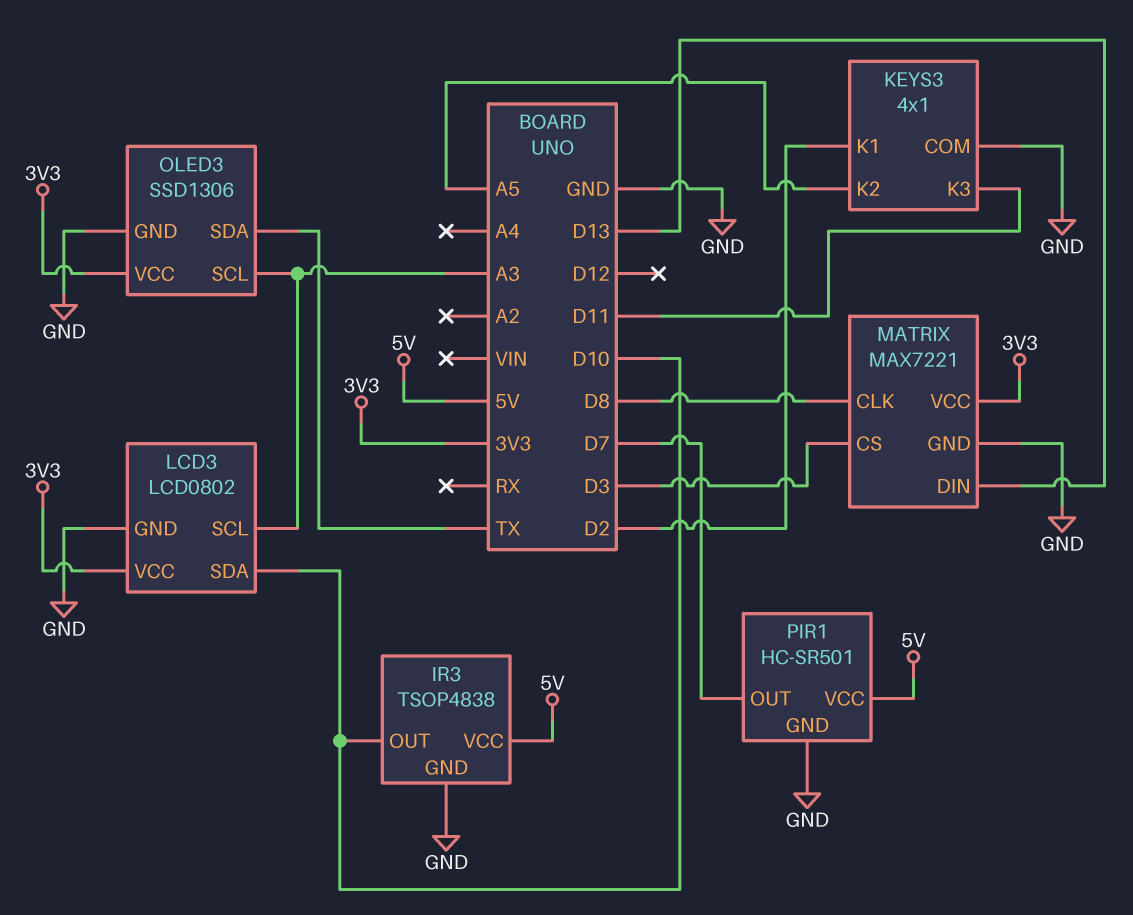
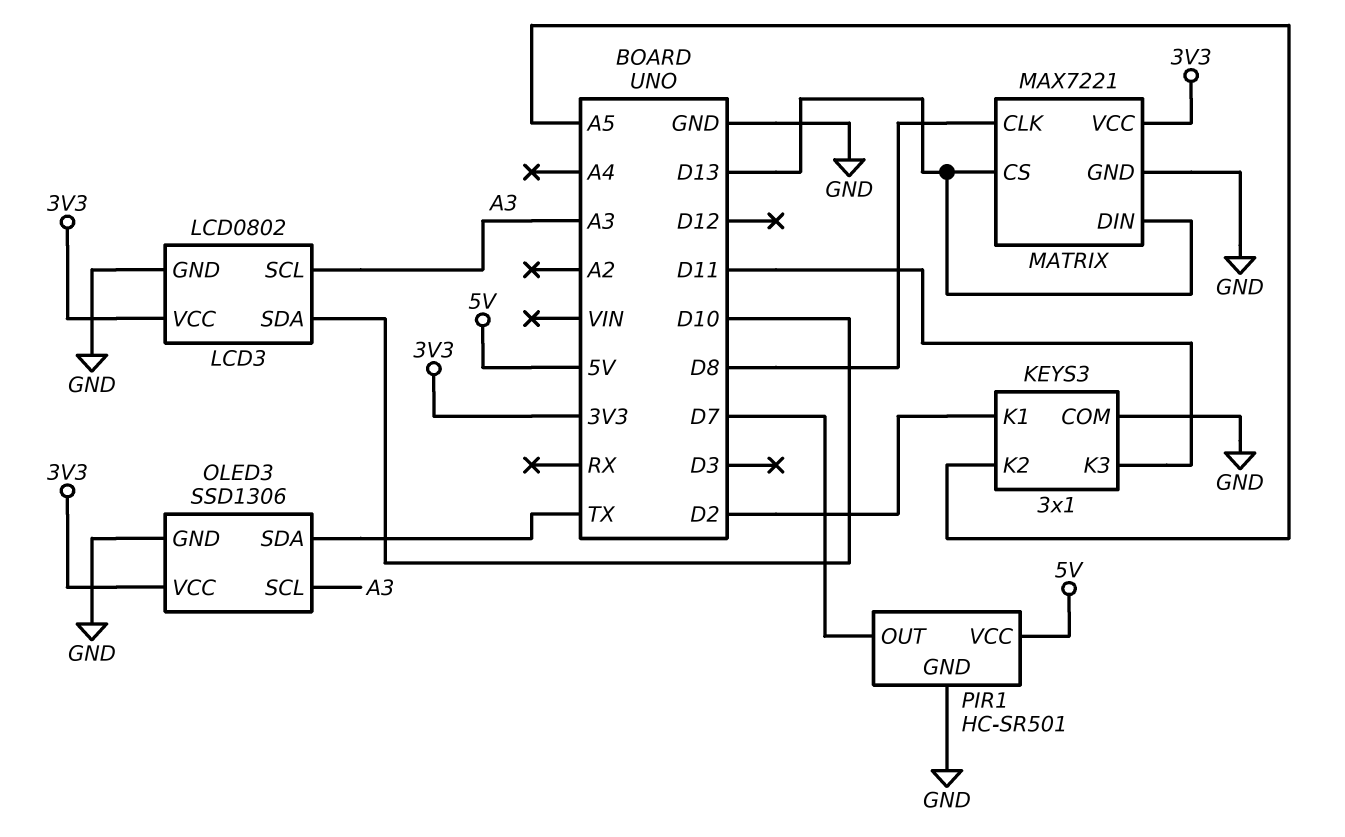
IR3: TSOP4838 -> none
IR3 pin GND: GND -> none
IR3 pin OUT: D10 -> none
IR3 pin VCC: 5V -> none
KEYS3: 4x1 -> 3x1
MATRIX pin CS: D3 -> D13

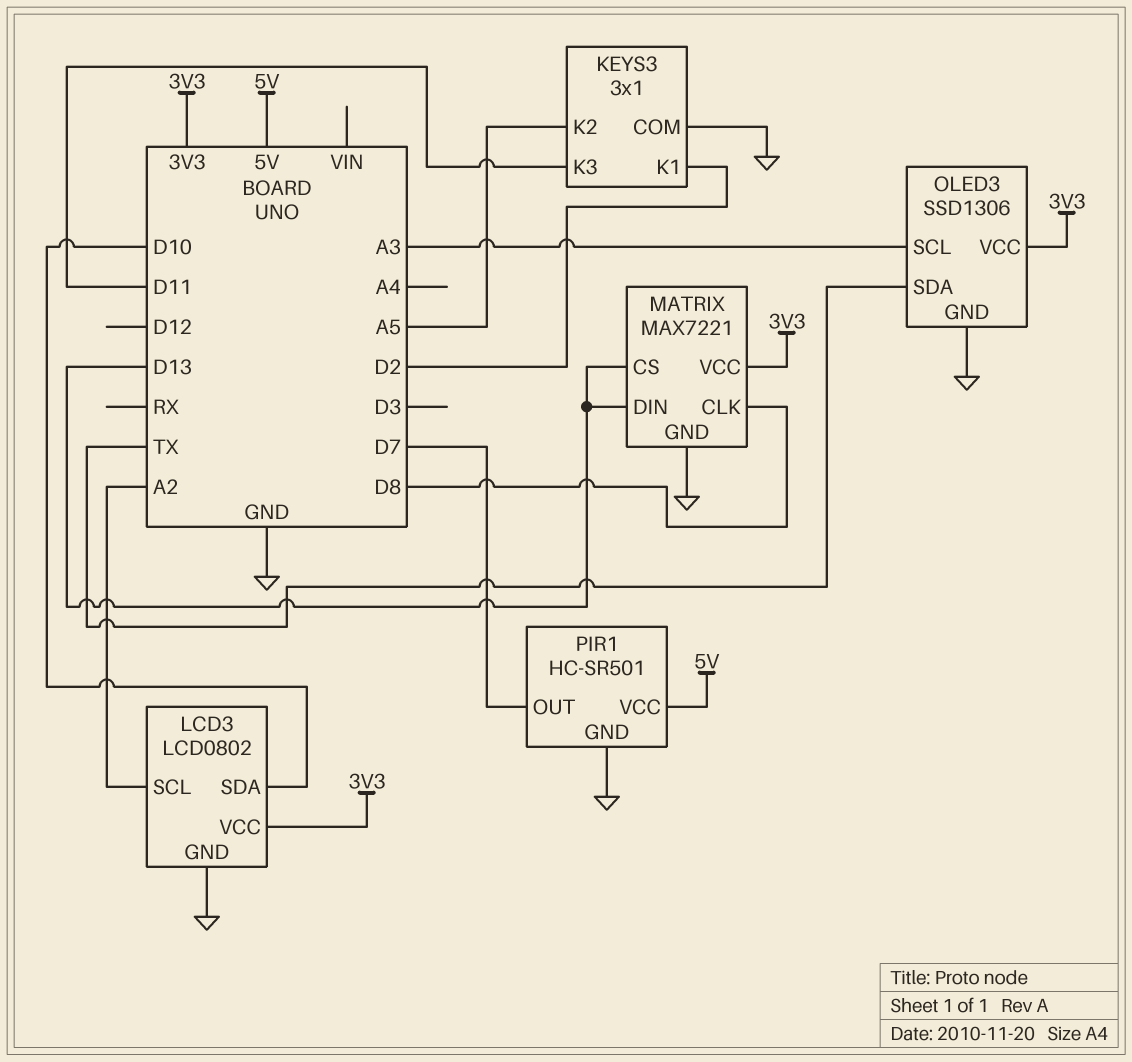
LCD3 pin SCL: A3 -> A2

